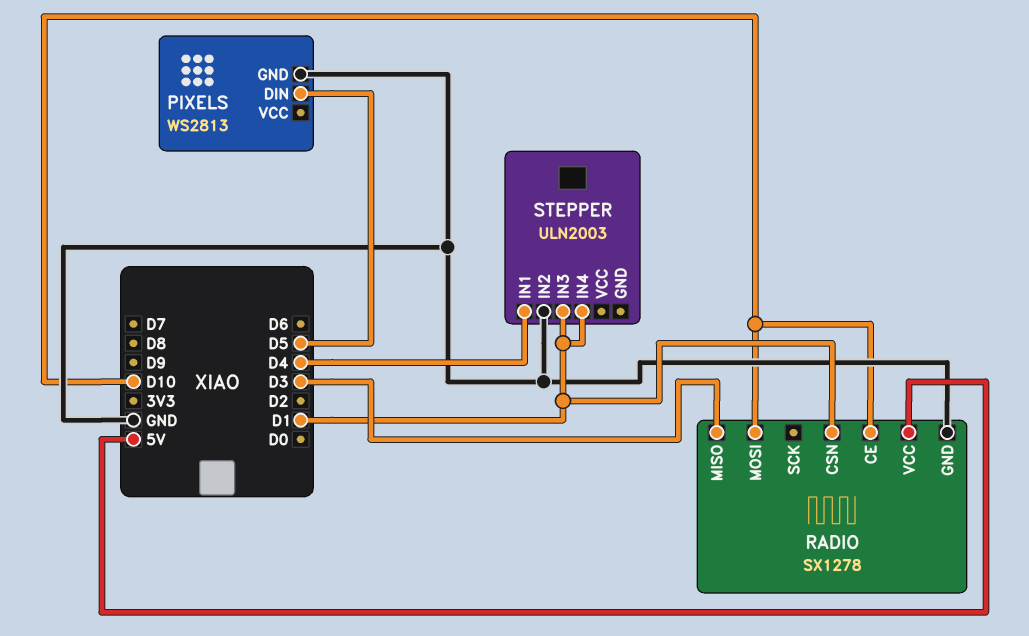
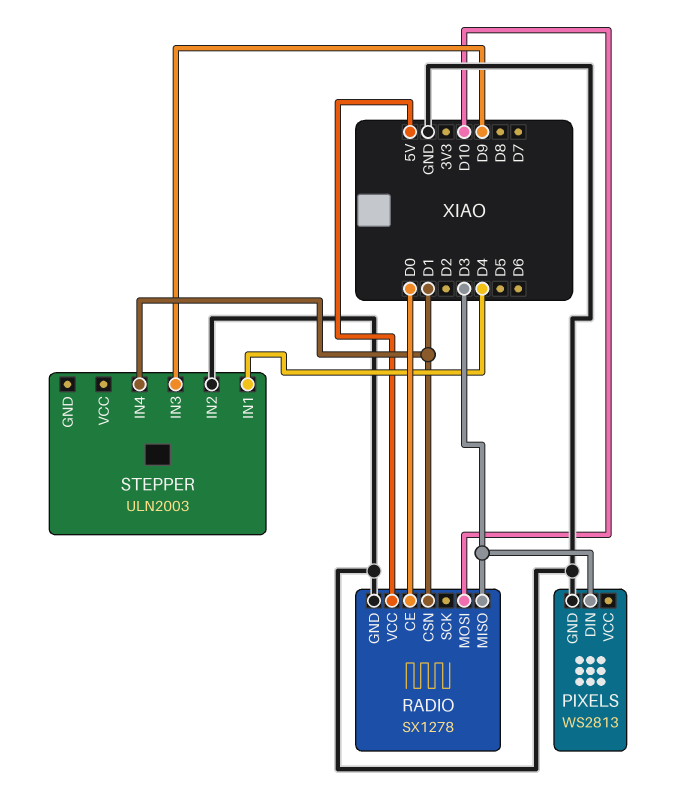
PIXELS pin DIN: D5 -> D3
RADIO pin CE: D10 -> D0
STEPPER pin IN3: D1 -> D9

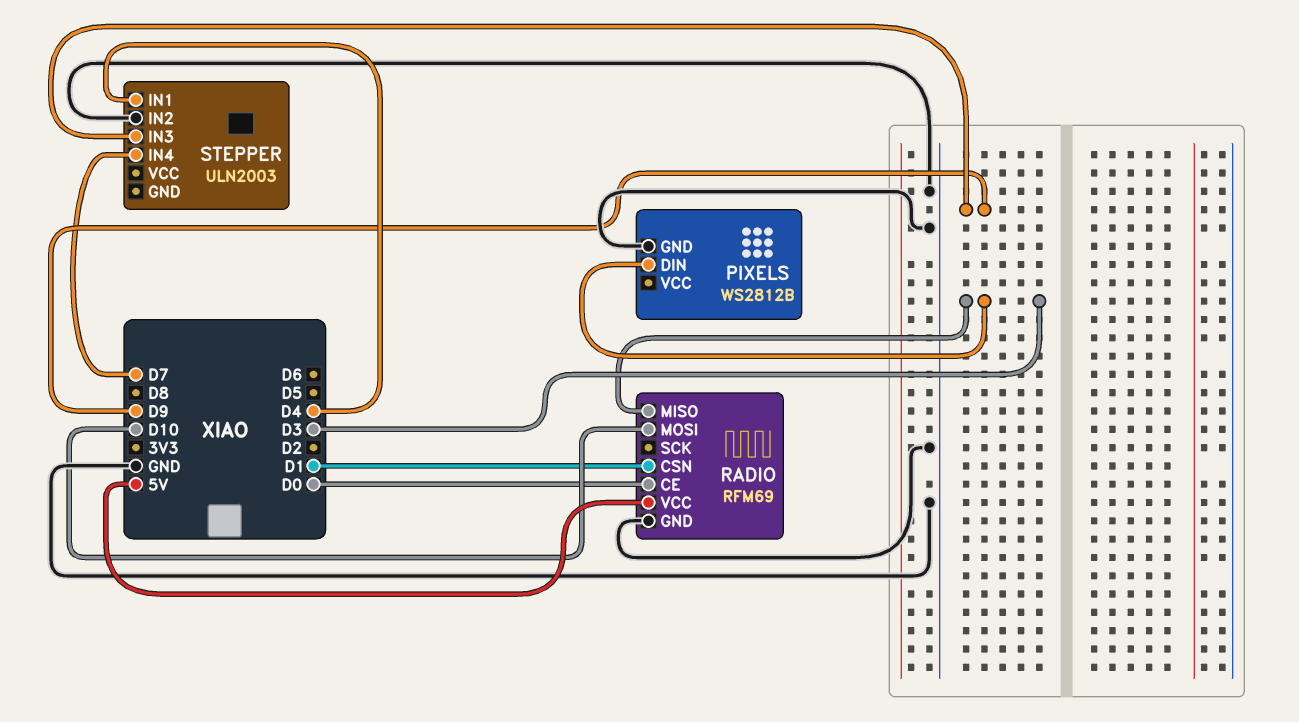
PIXELS: WS2813 -> WS2812B
RADIO: SX1278 -> RFM69
STEPPER pin IN4: D1 -> D7

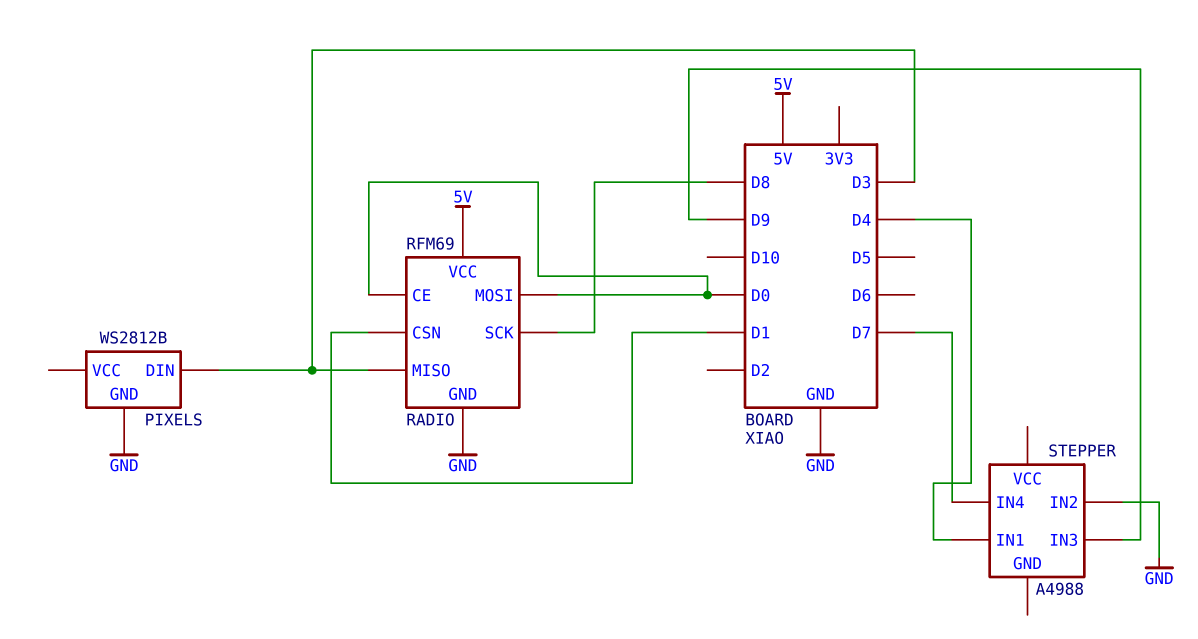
RADIO pin MOSI: D10 -> D0
RADIO pin SCK: none -> D8
STEPPER: ULN2003 -> A4988

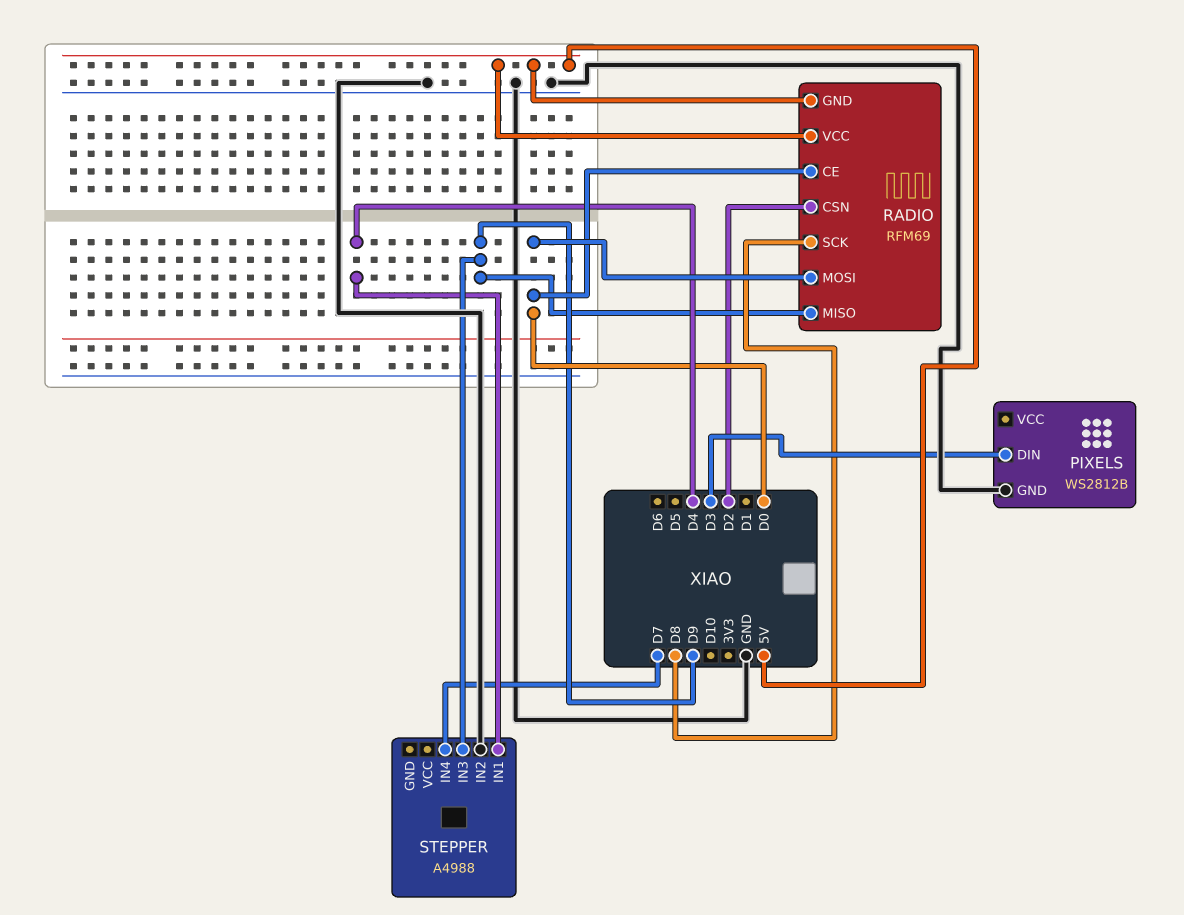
RADIO pin CSN: D1 -> D2
RADIO pin GND: GND -> 5V
RADIO pin MISO: D3 -> D9

